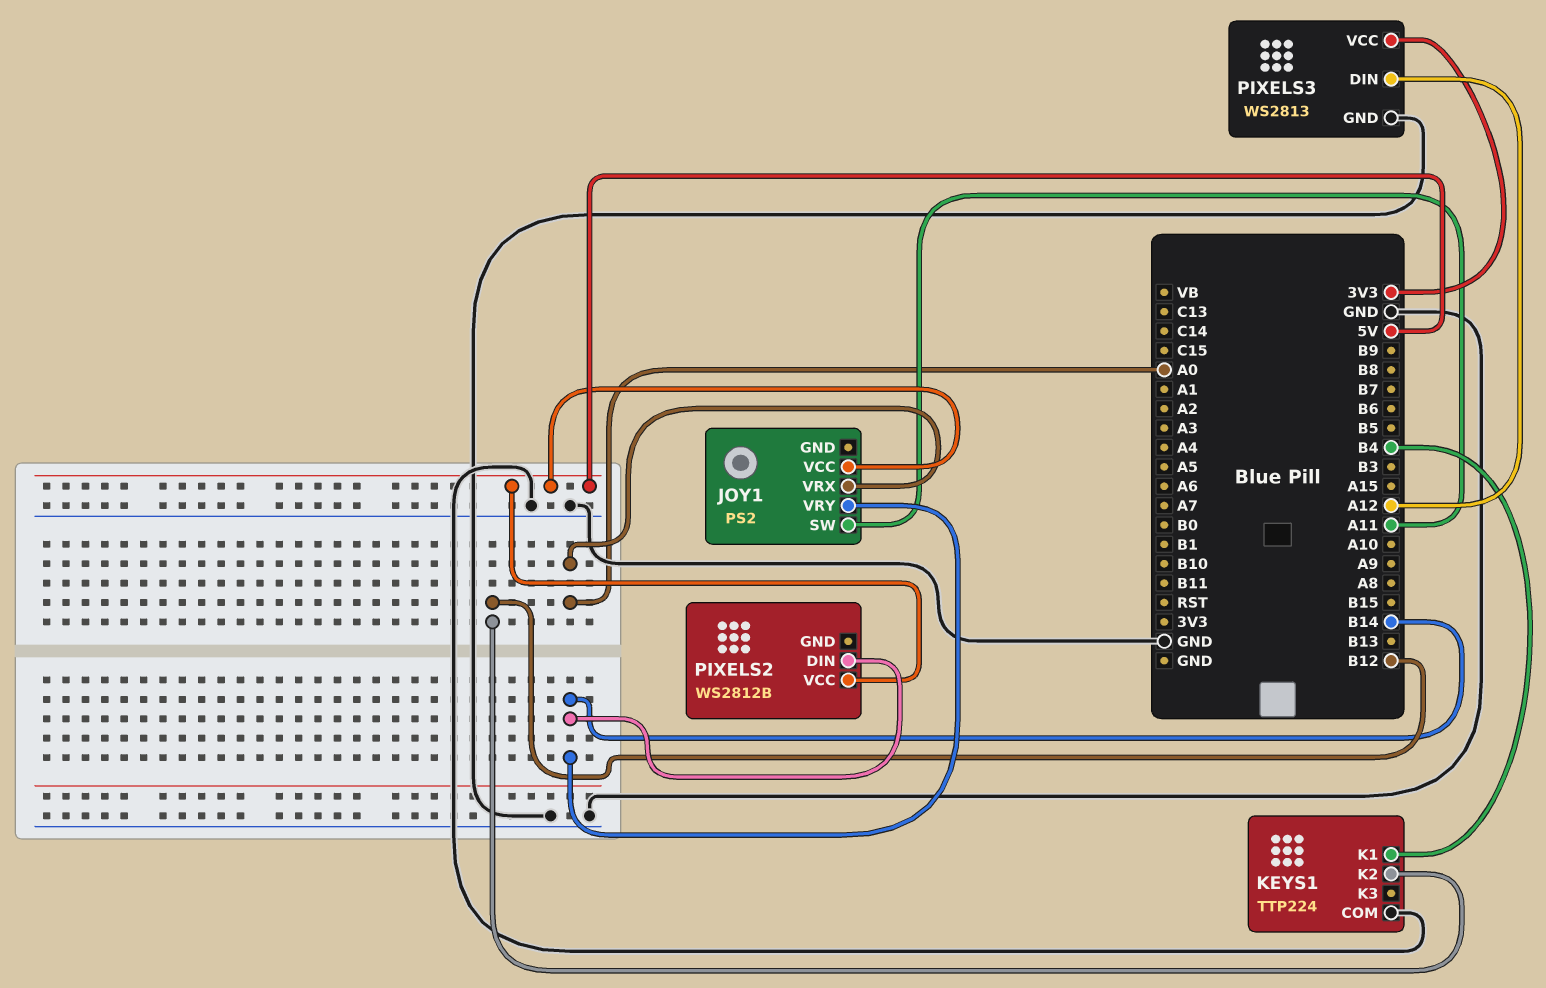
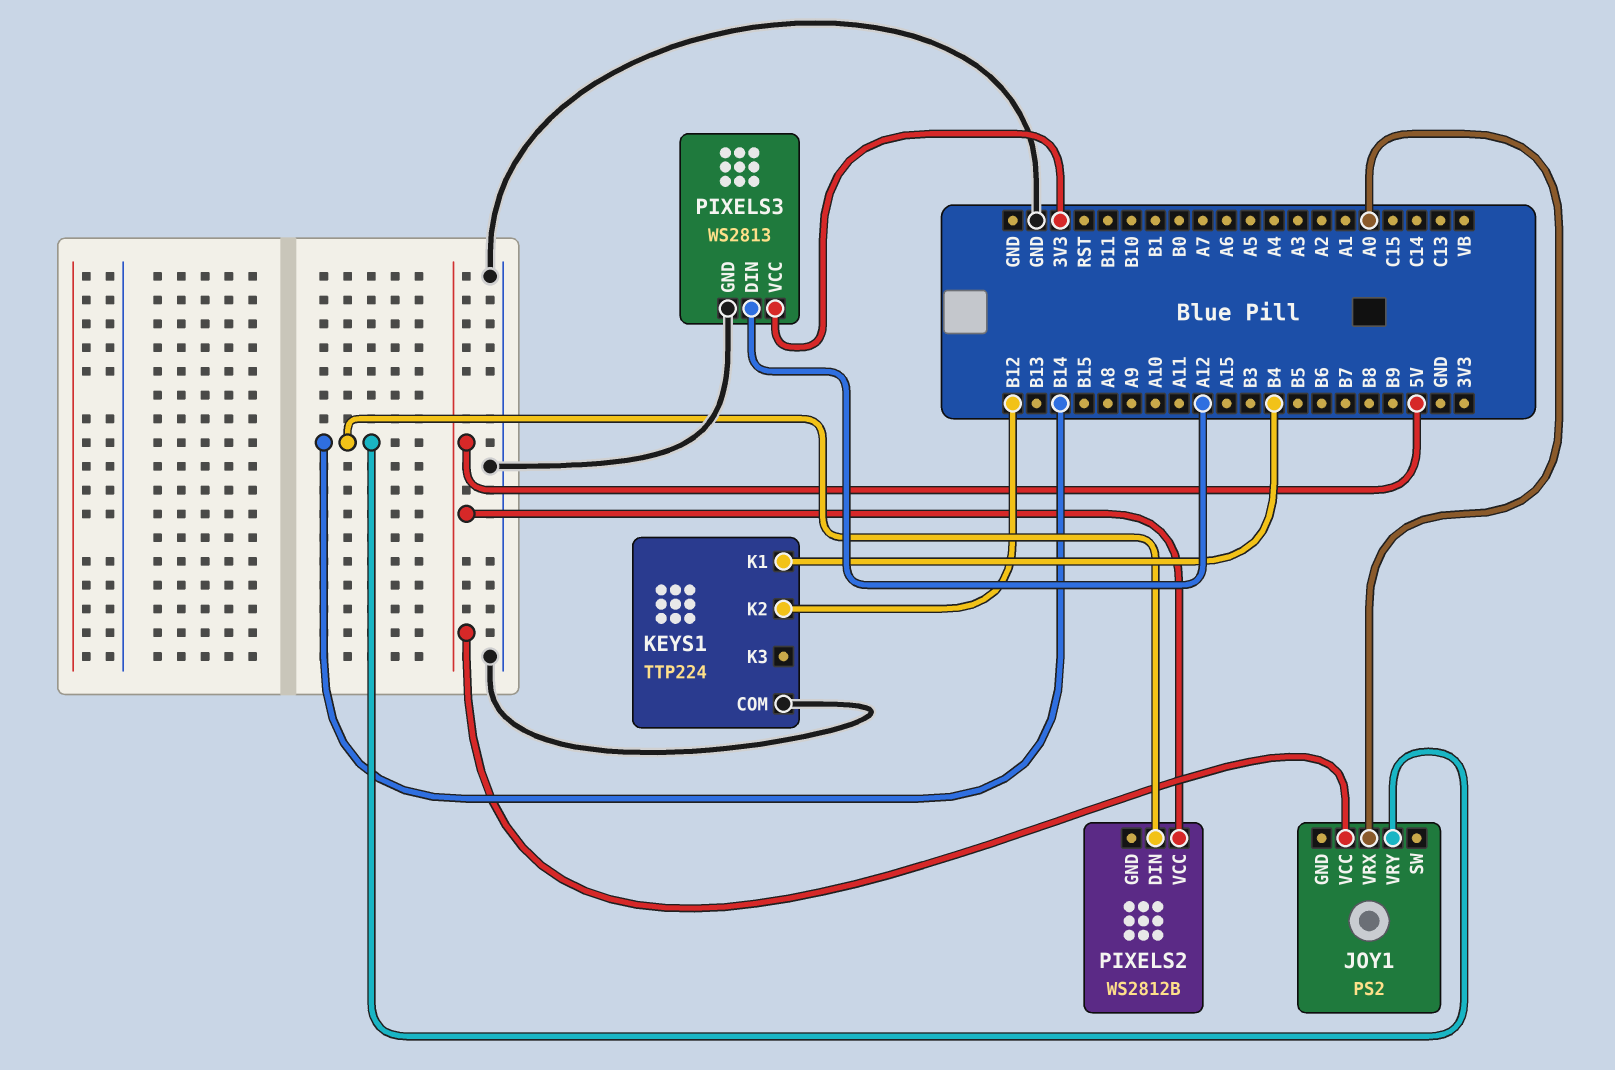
JOY1 pin SW: A11 -> none

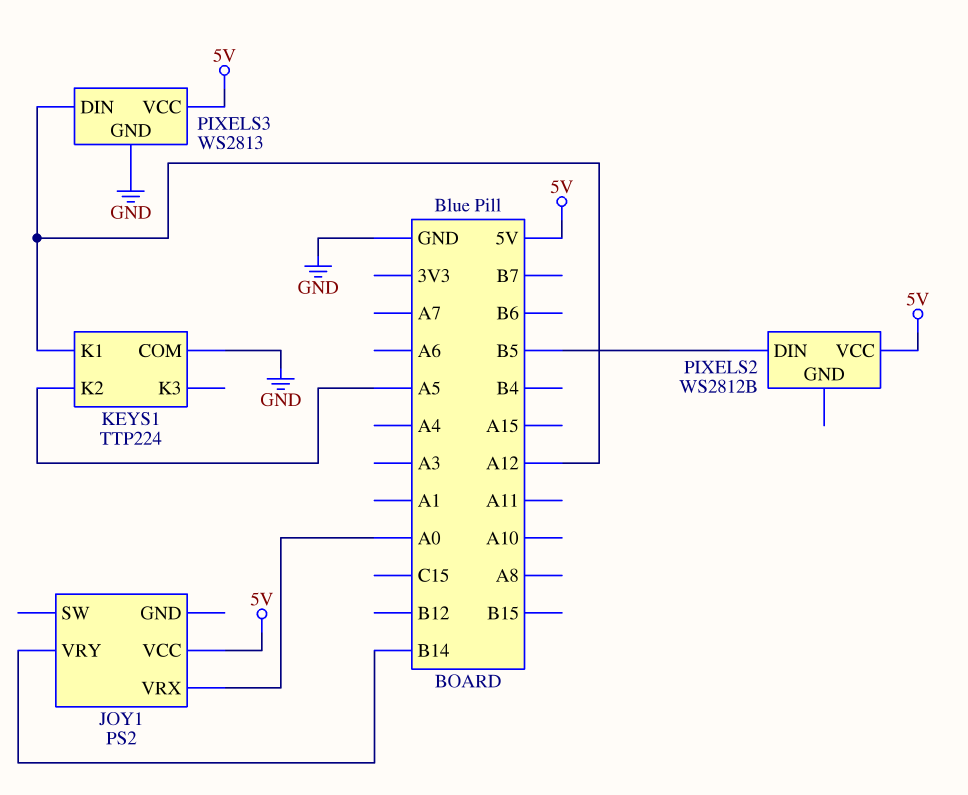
KEYS1 pin K1: B4 -> A12
KEYS1 pin K2: B12 -> A5
PIXELS2 pin DIN: B14 -> B5
PIXELS3 pin VCC: 3V3 -> 5V

